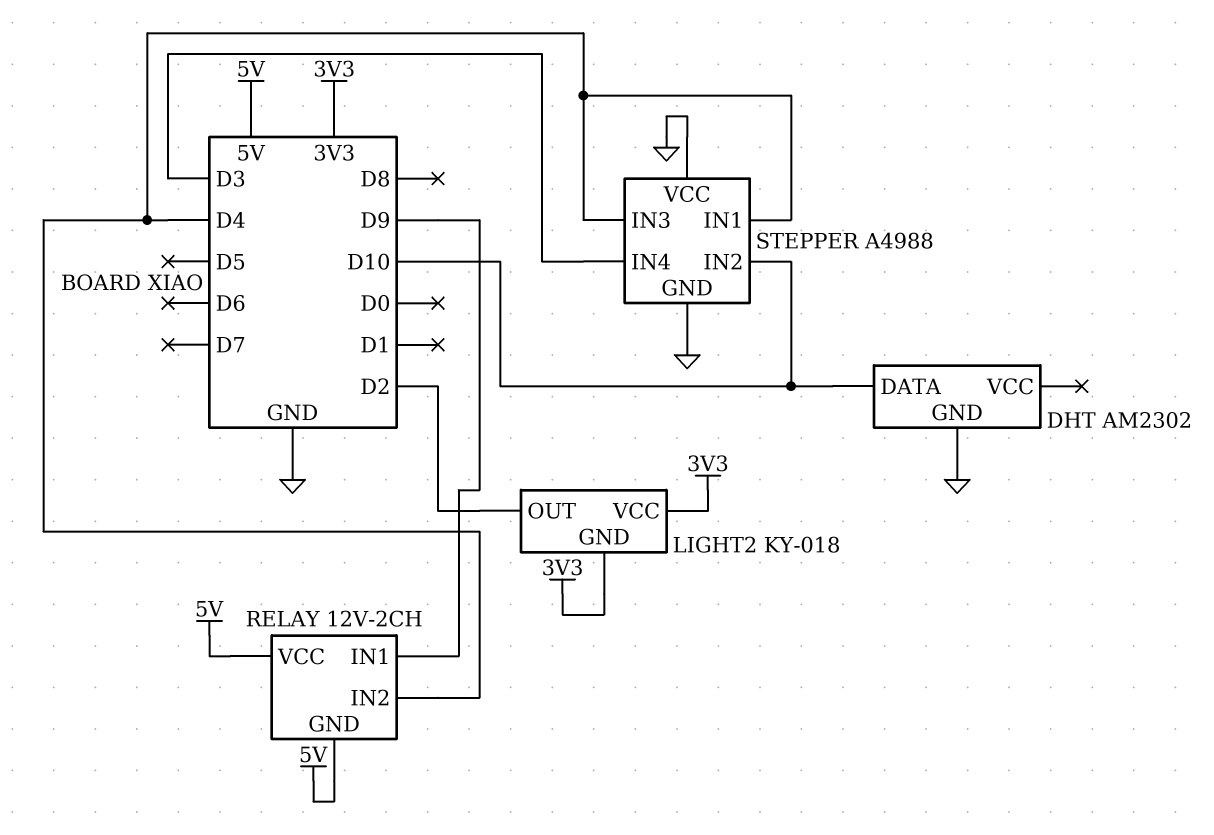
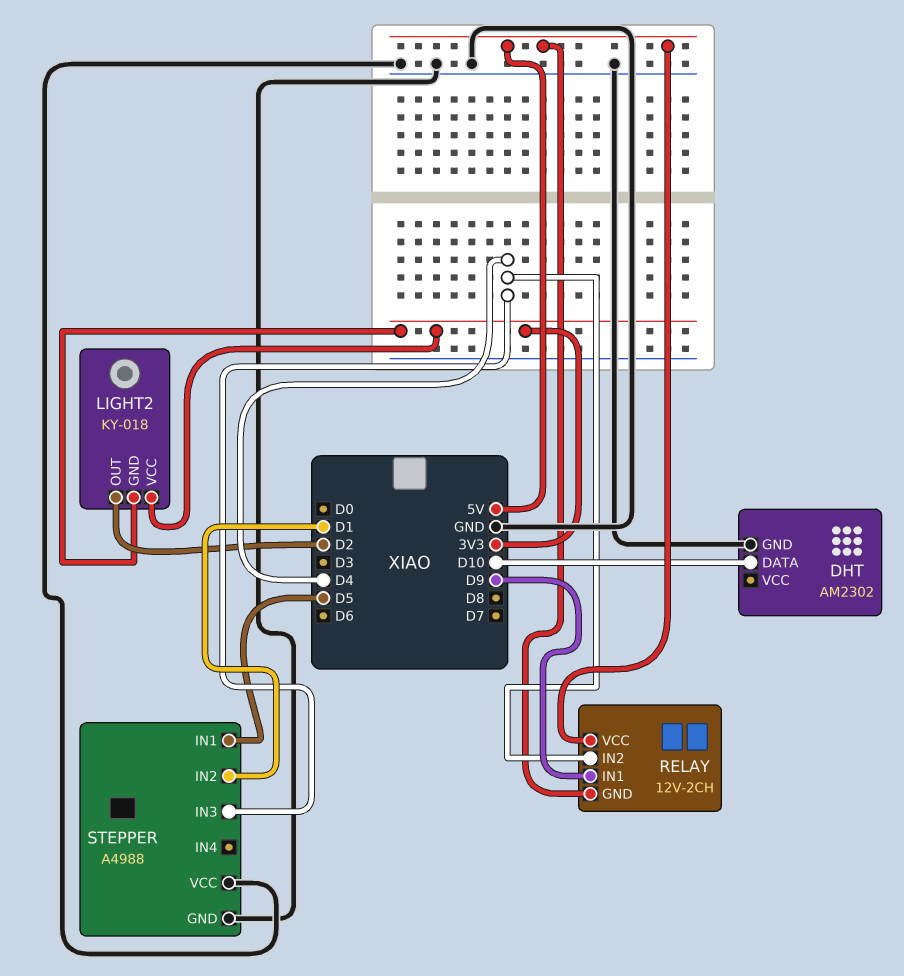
STEPPER pin IN1: D4 -> D5
STEPPER pin IN2: D10 -> D1
STEPPER pin IN4: D3 -> none

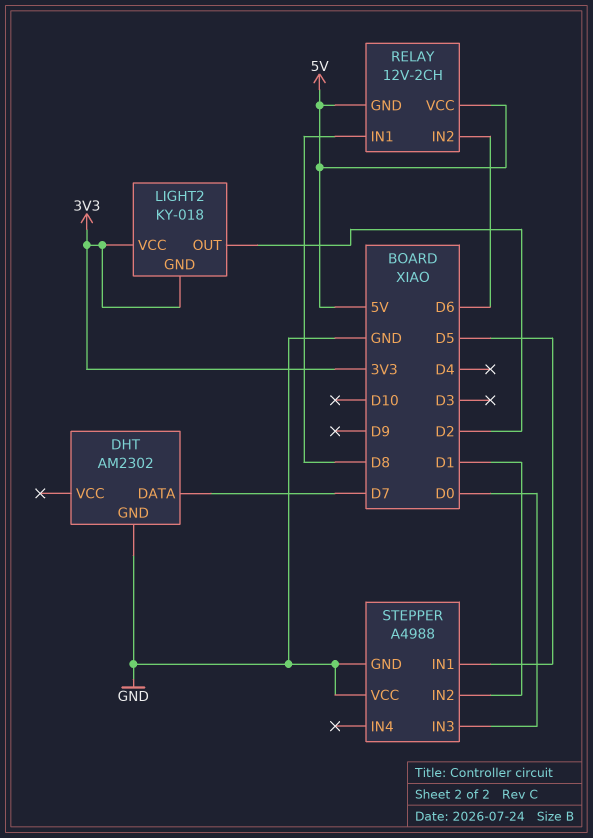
DHT pin DATA: D10 -> D7
RELAY pin IN1: D9 -> D8
RELAY pin IN2: D4 -> D6
STEPPER pin IN3: D4 -> D0

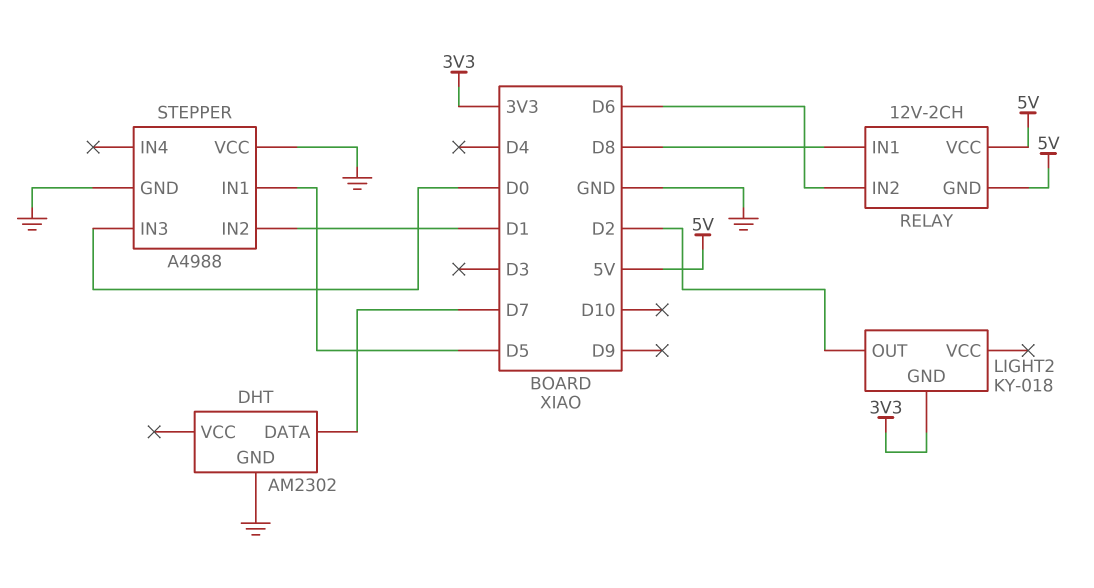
LIGHT2 pin VCC: 3V3 -> none

